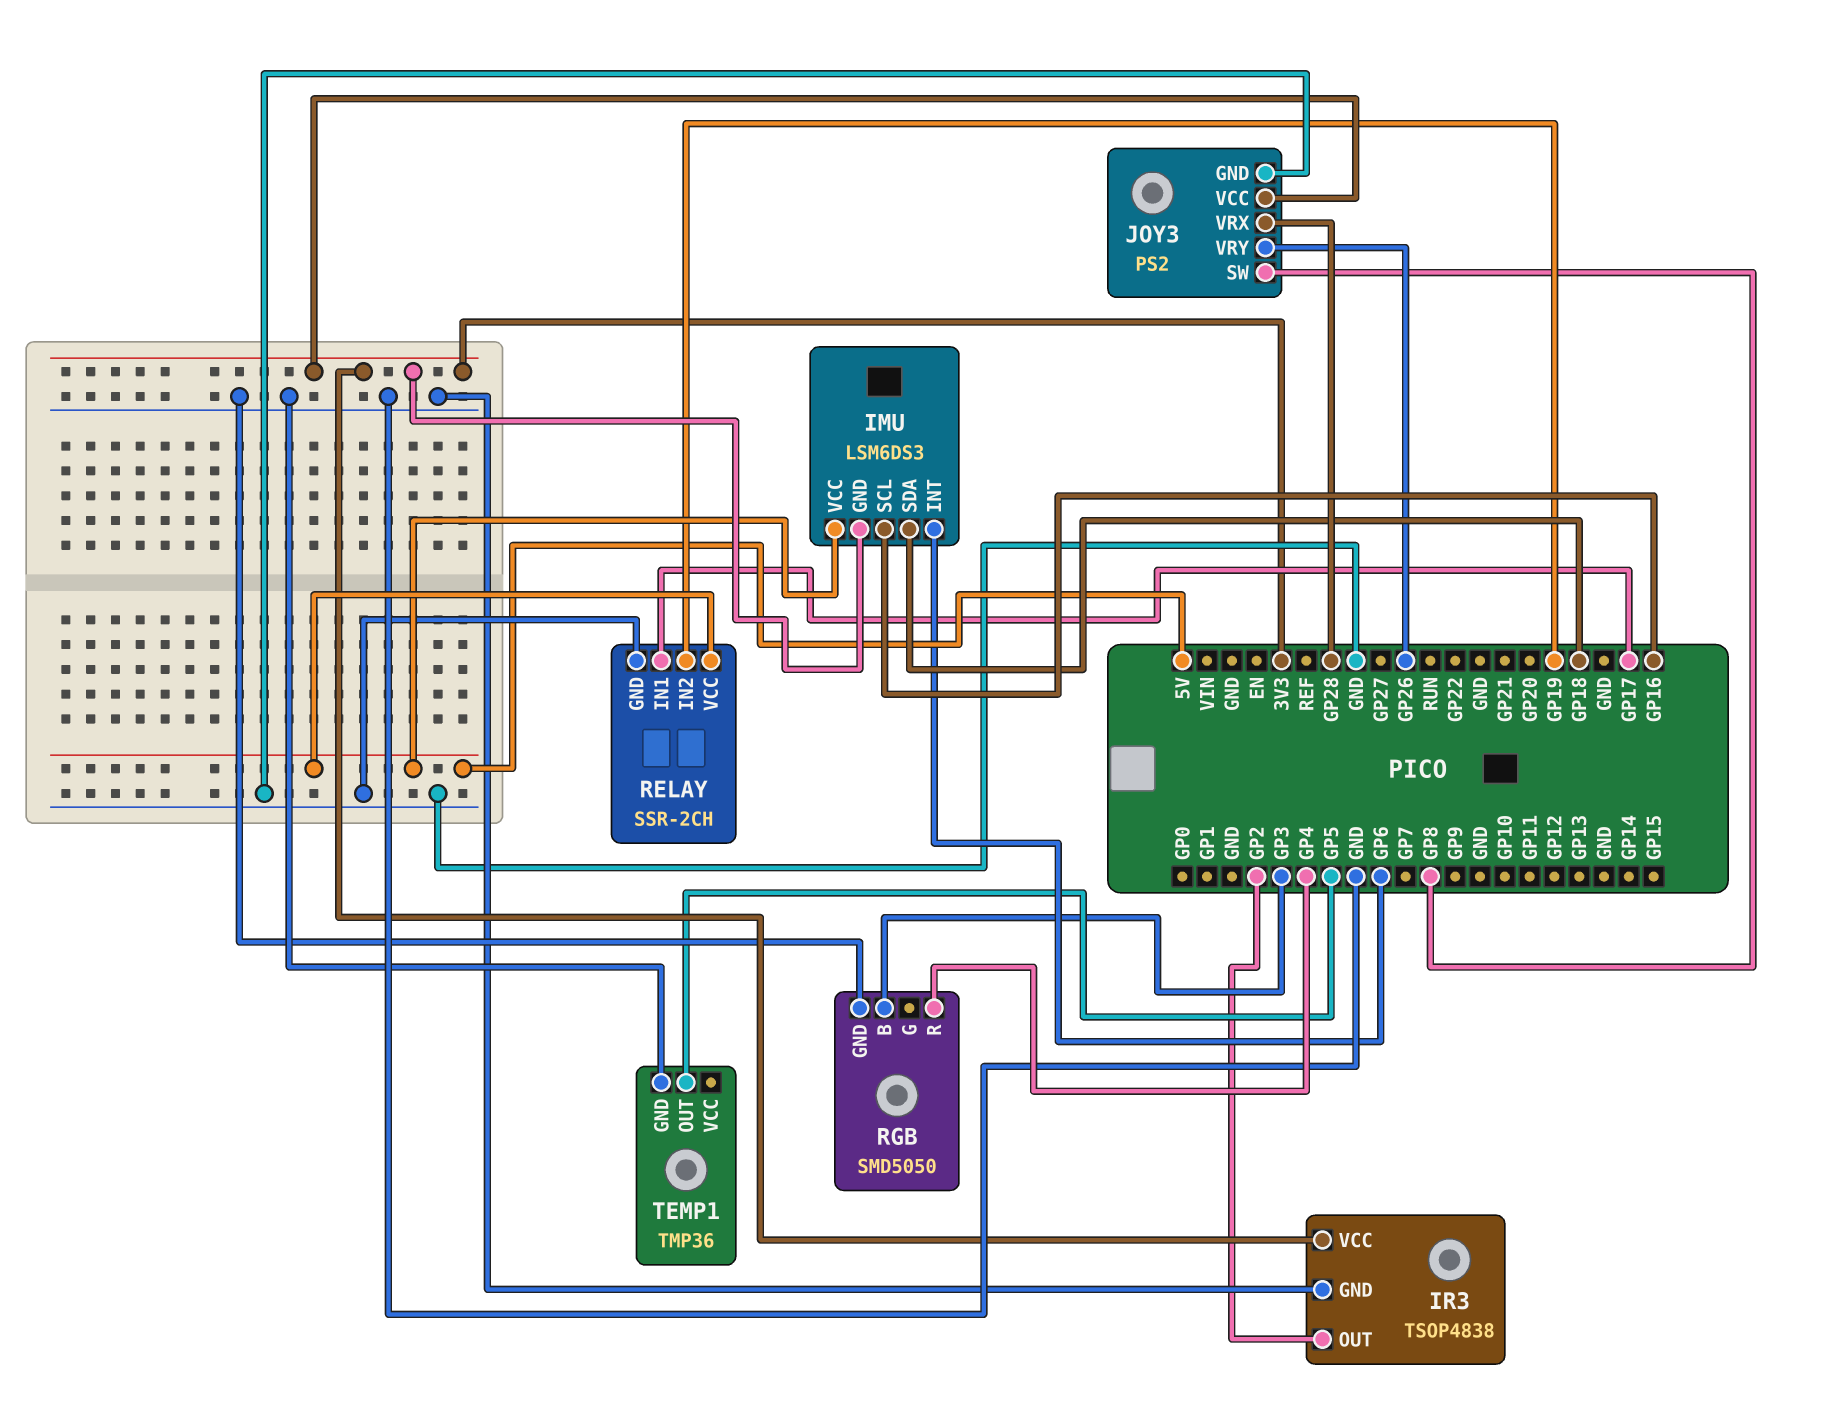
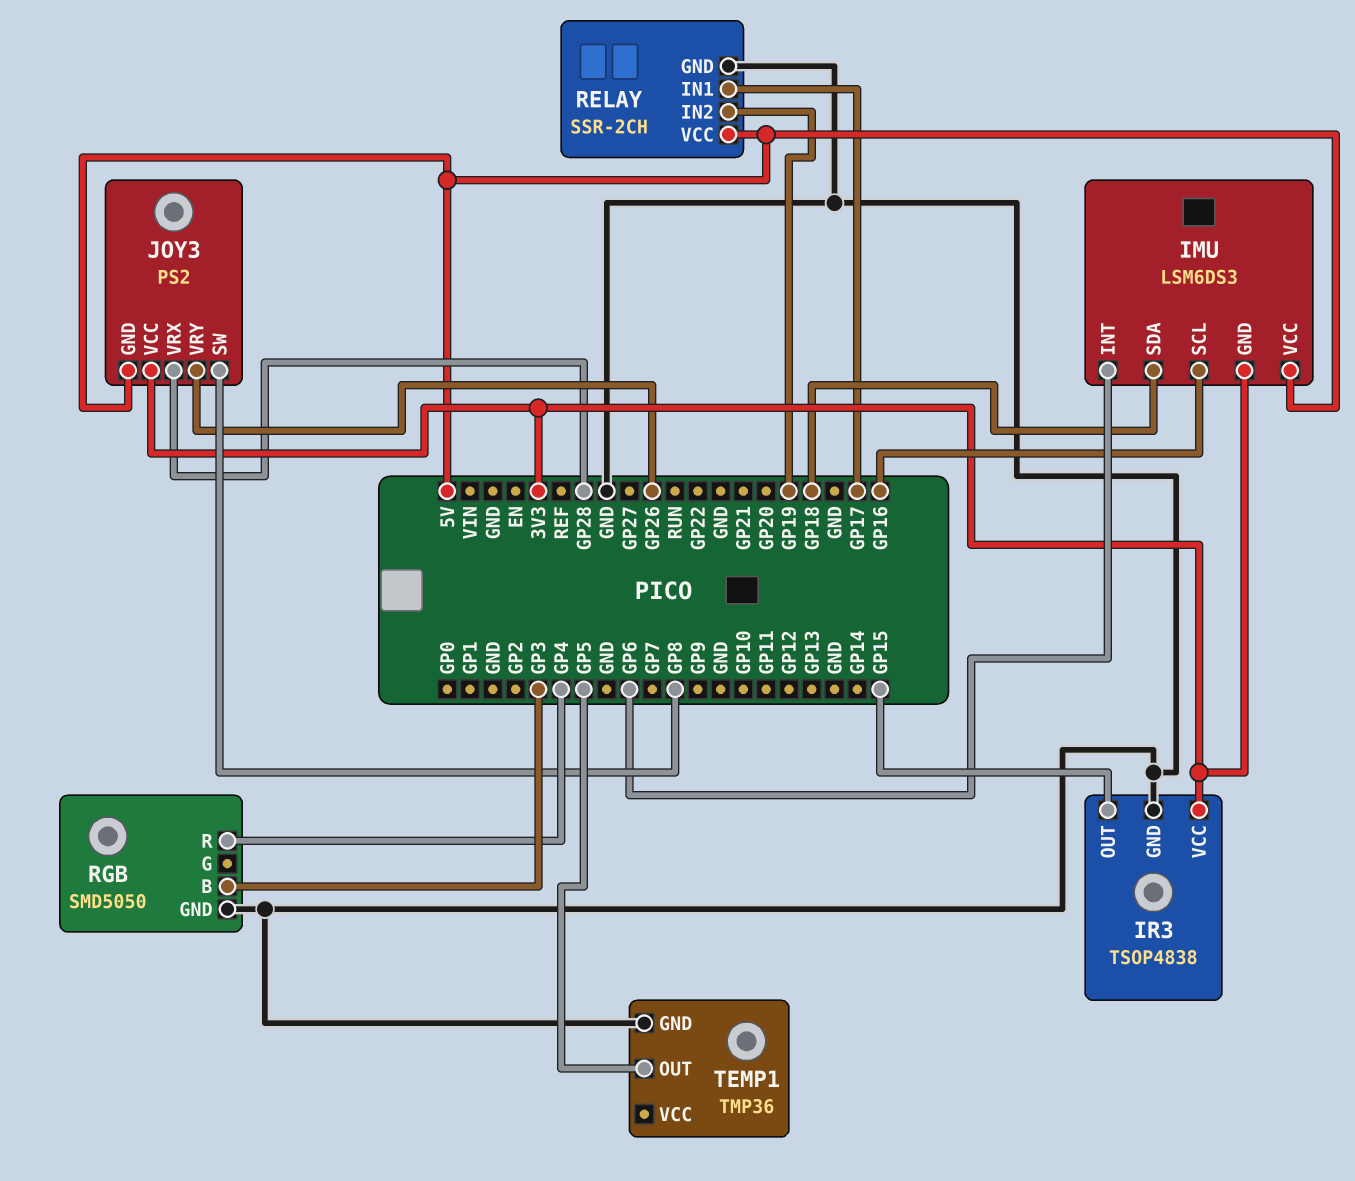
IR3 pin OUT: GP2 -> GP15
JOY3 pin GND: GND -> 5V

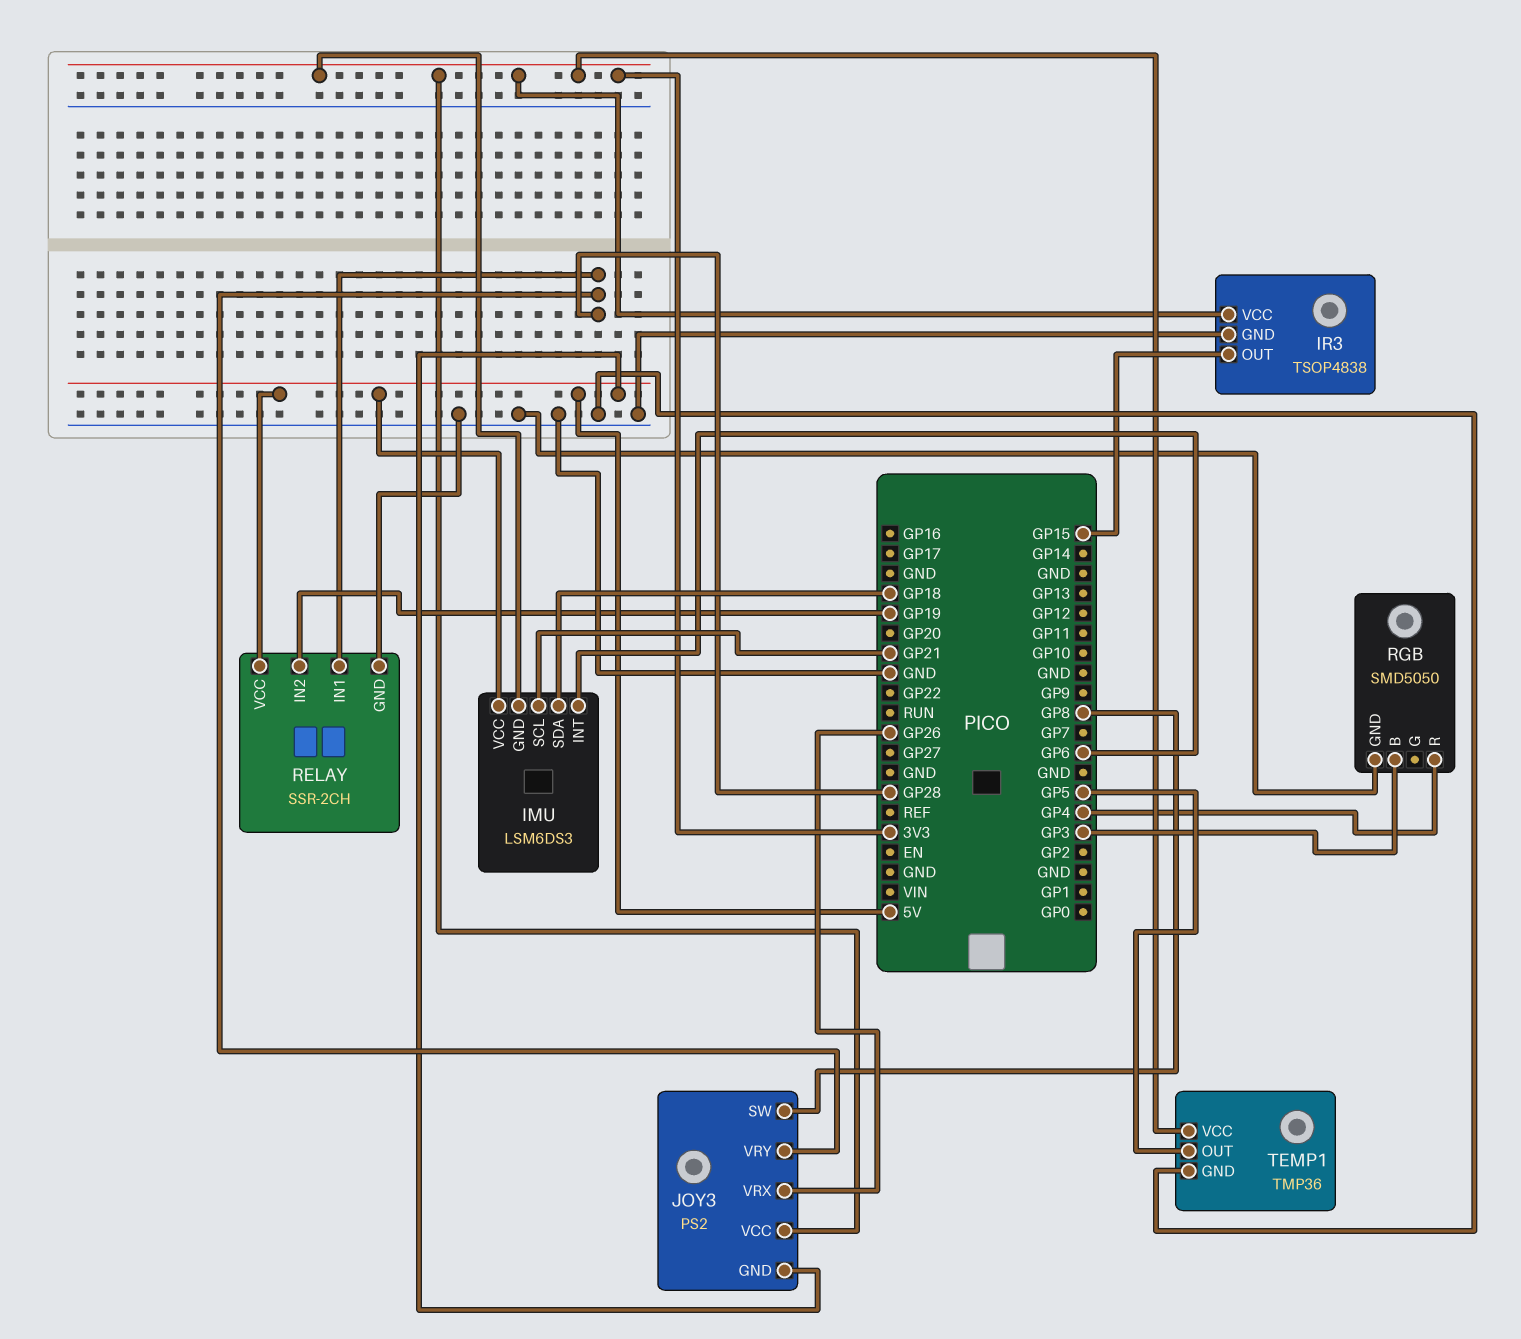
IMU pin SCL: GP16 -> GP21
JOY3 pin VRX: GP28 -> GP26
JOY3 pin VRY: GP26 -> GP28
RELAY pin IN1: GP17 -> GP28
TEMP1 pin VCC: none -> 3V3

